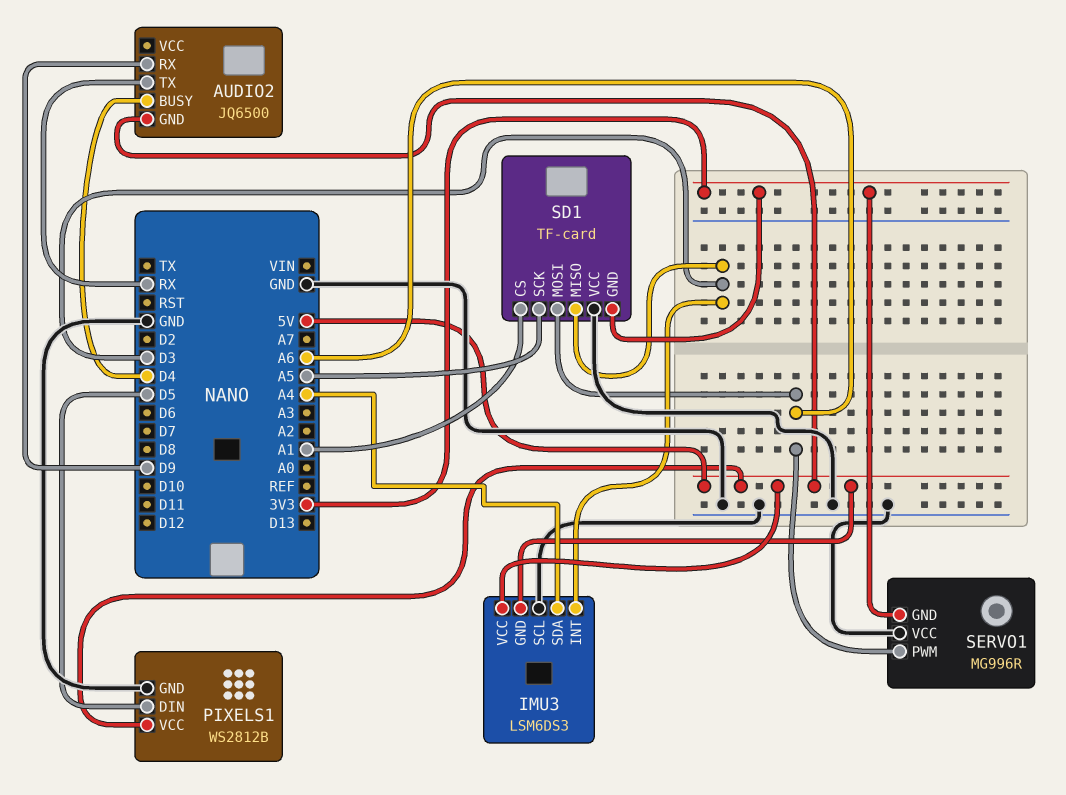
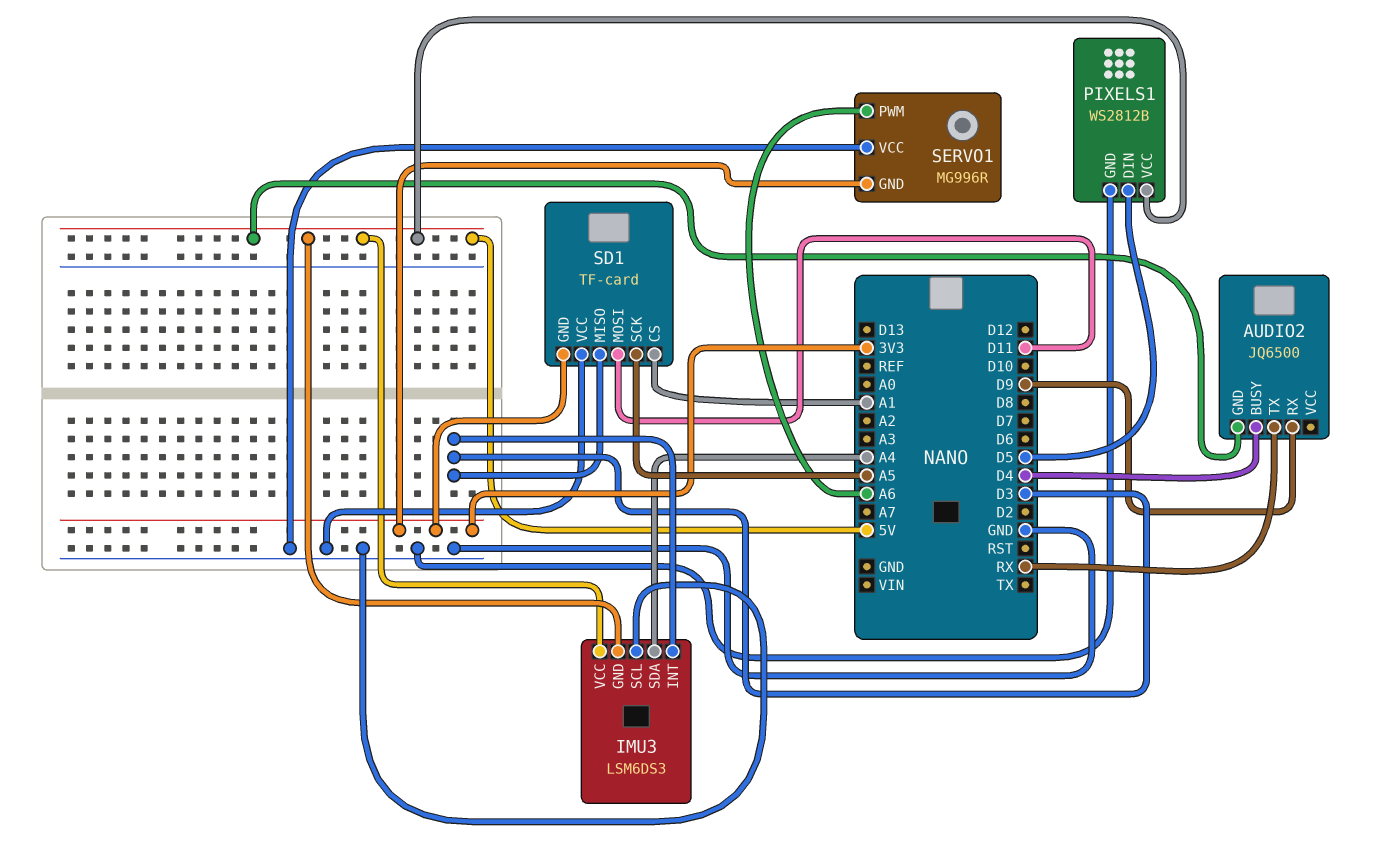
SD1 pin MOSI: A6 -> D11

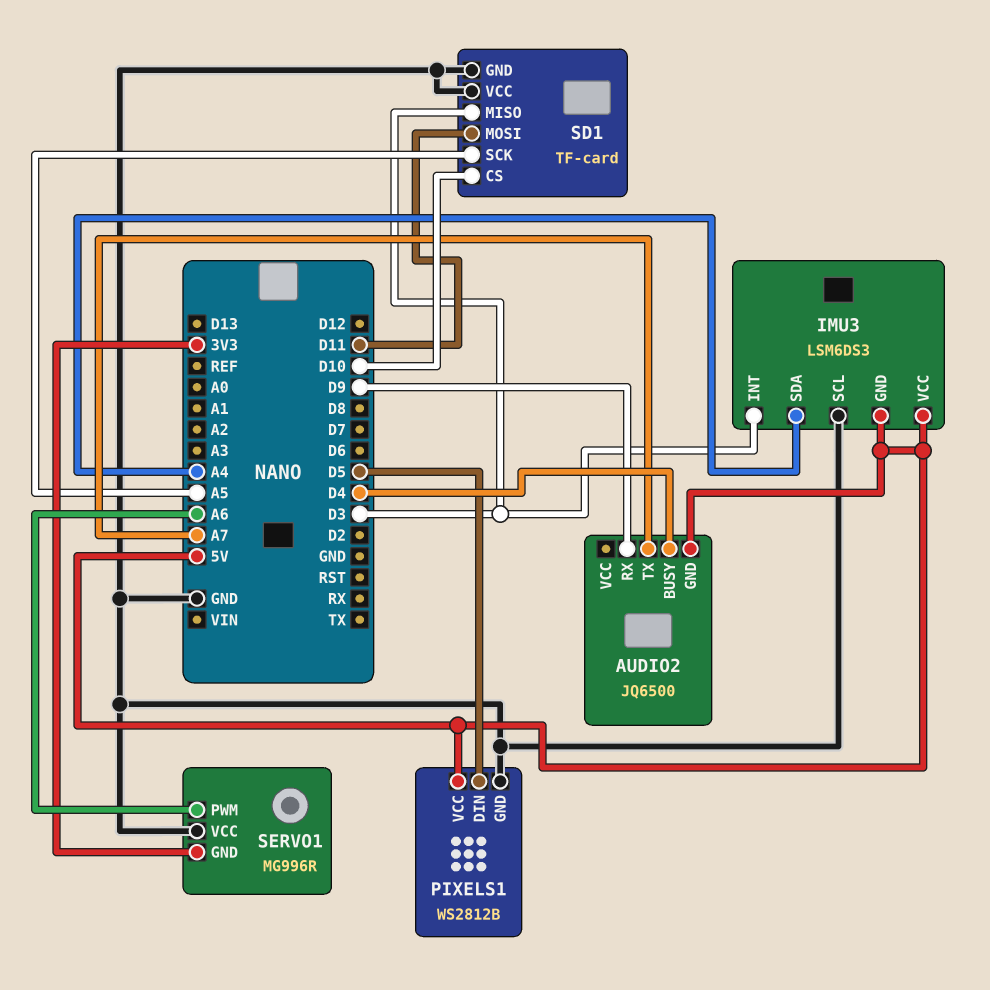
AUDIO2 pin TX: RX -> A7
SD1 pin CS: A1 -> D10
SD1 pin GND: 3V3 -> GND

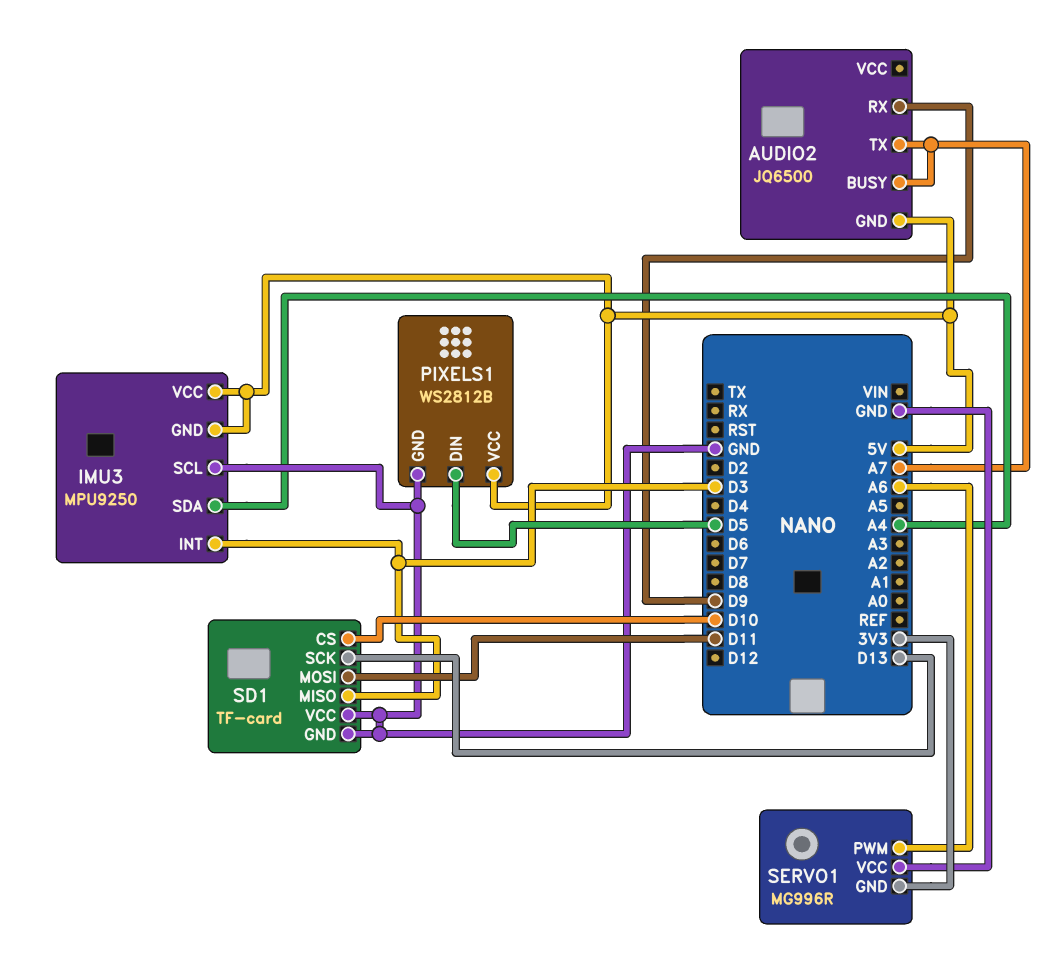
AUDIO2 pin BUSY: D4 -> A7
IMU3: LSM6DS3 -> MPU9250
SD1 pin SCK: A5 -> D13

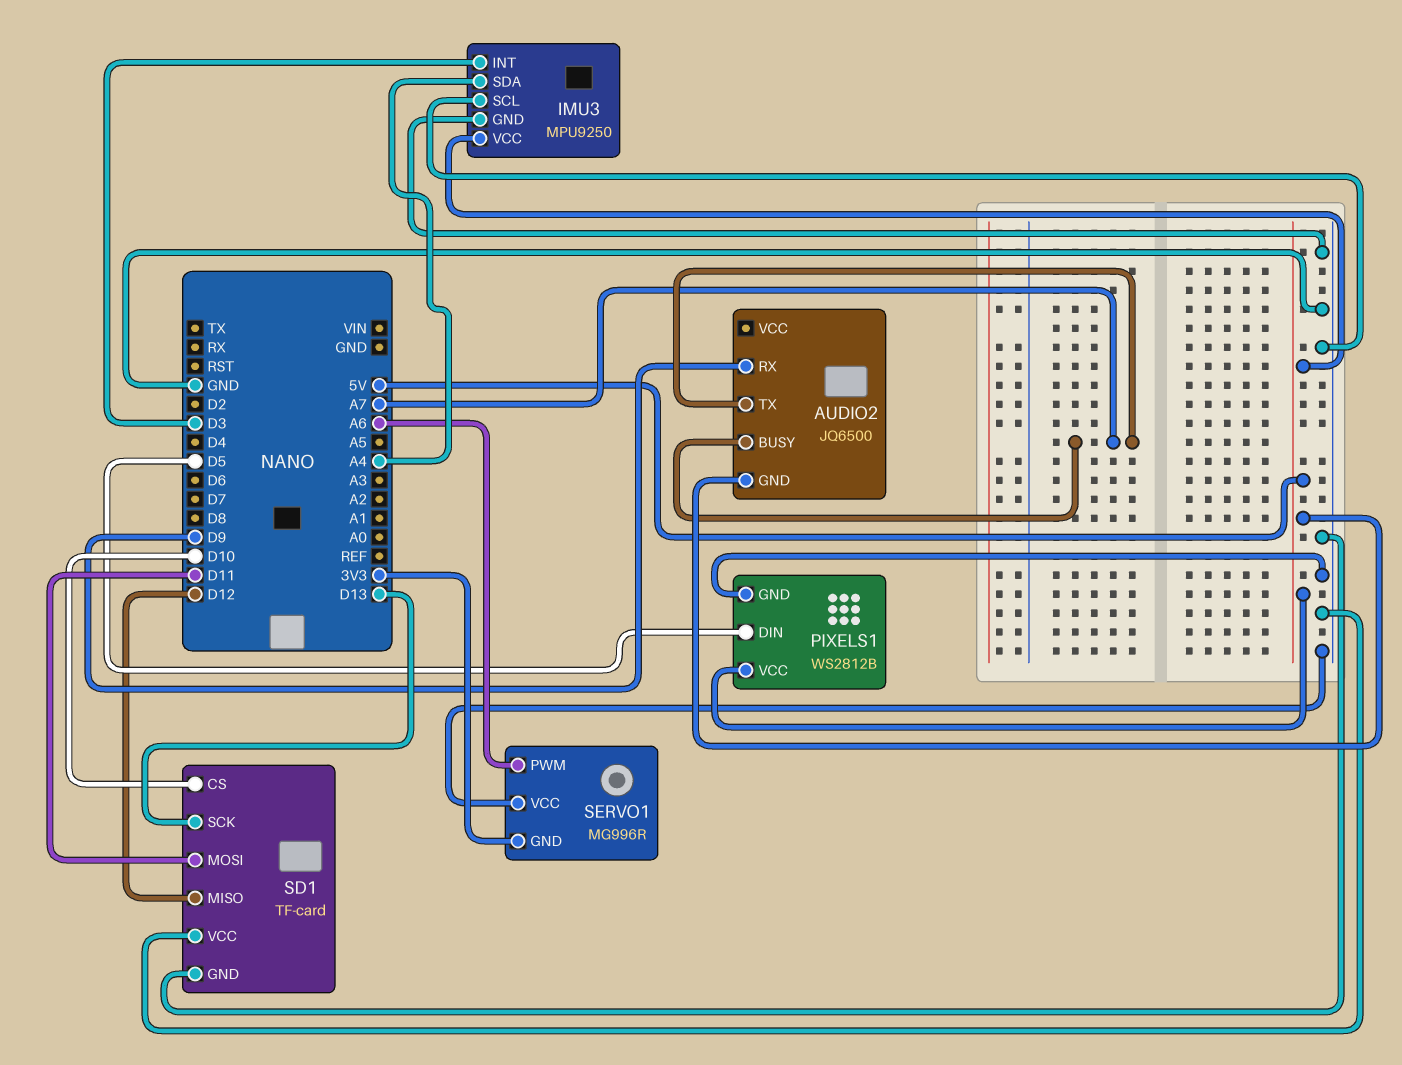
IMU3 pin GND: 5V -> GND
SD1 pin MISO: D3 -> D12

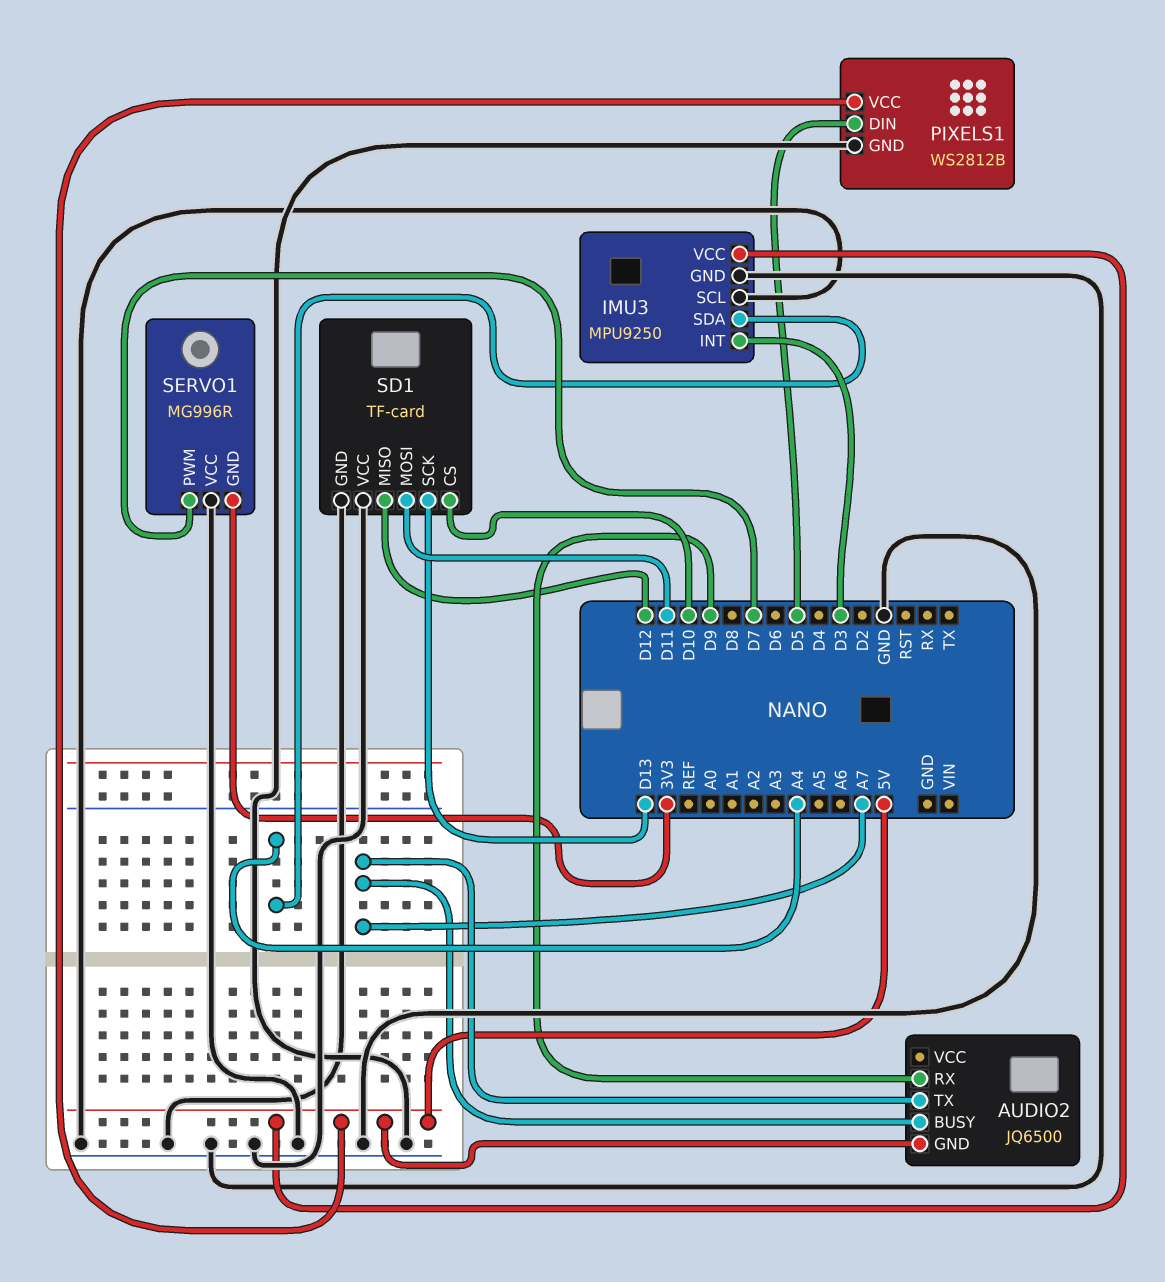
SERVO1 pin PWM: A6 -> D7

